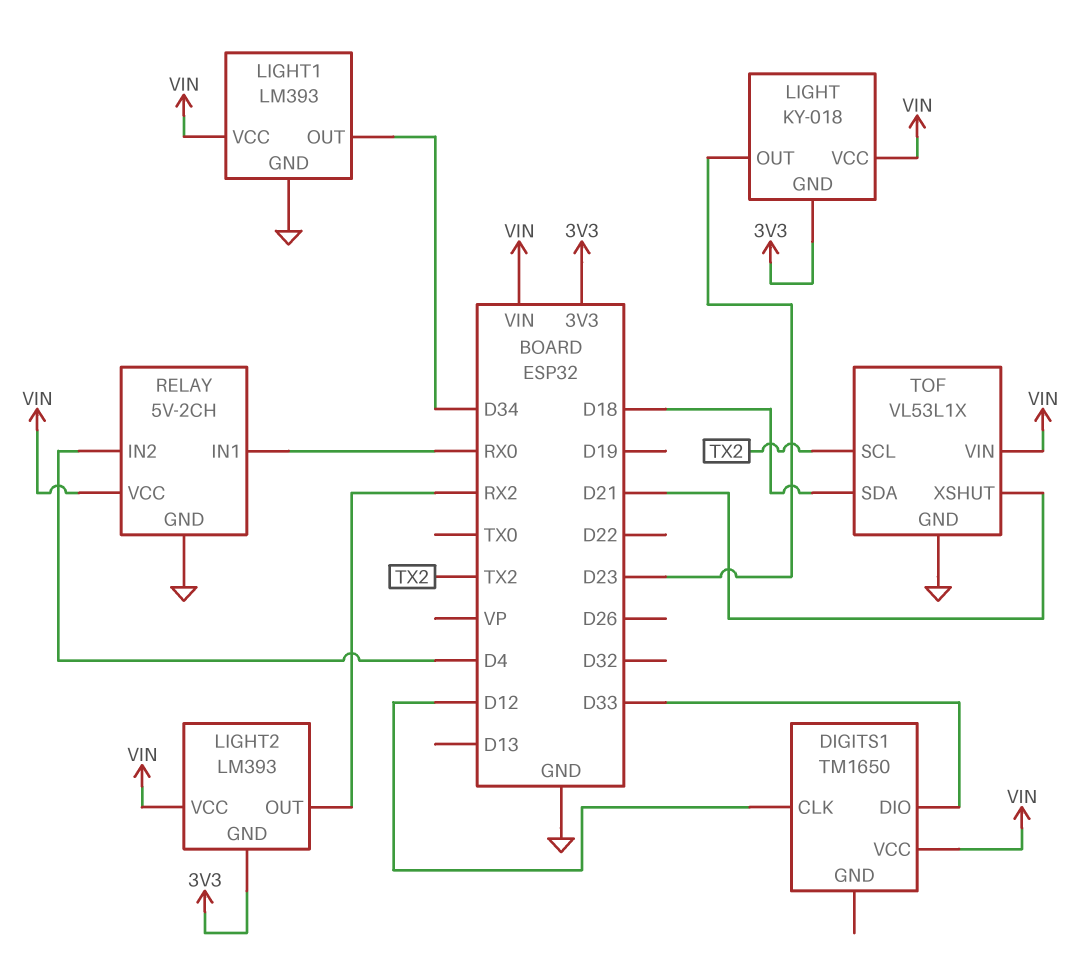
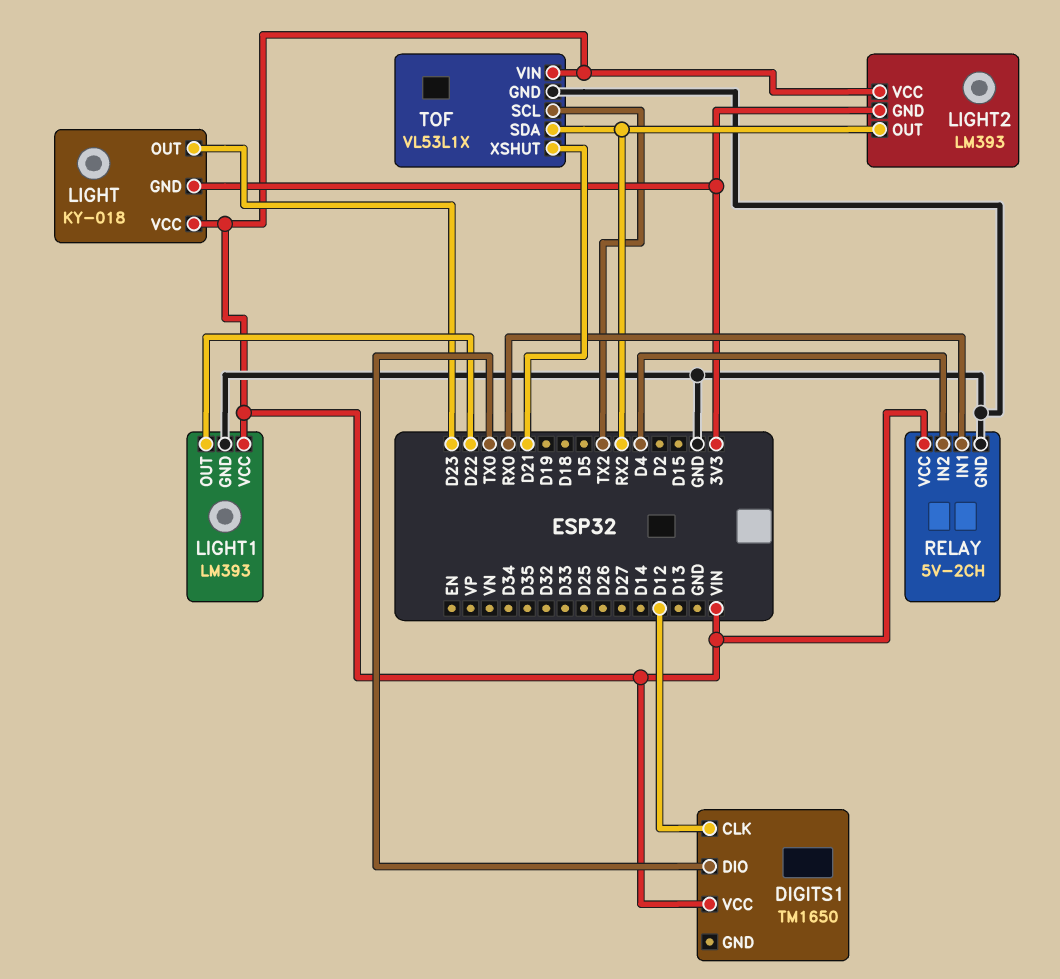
DIGITS1 pin DIO: D33 -> TX0
LIGHT1 pin OUT: D34 -> D22
TOF pin SDA: D18 -> RX2

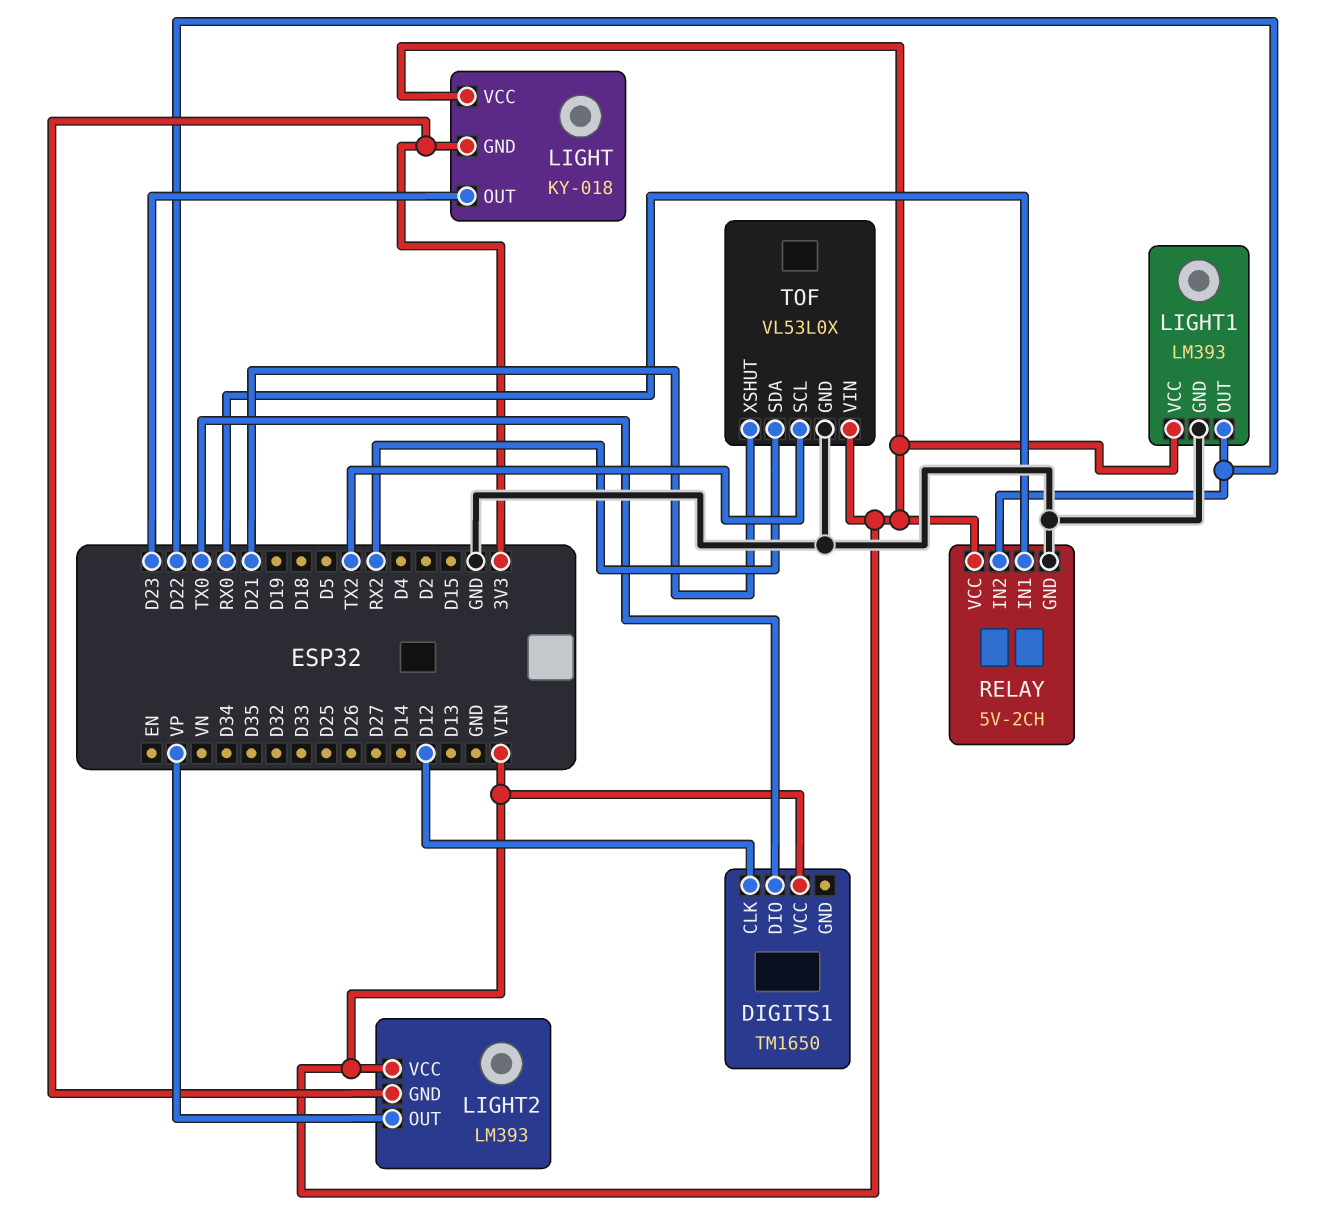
LIGHT2 pin OUT: RX2 -> VP
RELAY pin IN2: D4 -> D22
TOF: VL53L1X -> VL53L0X

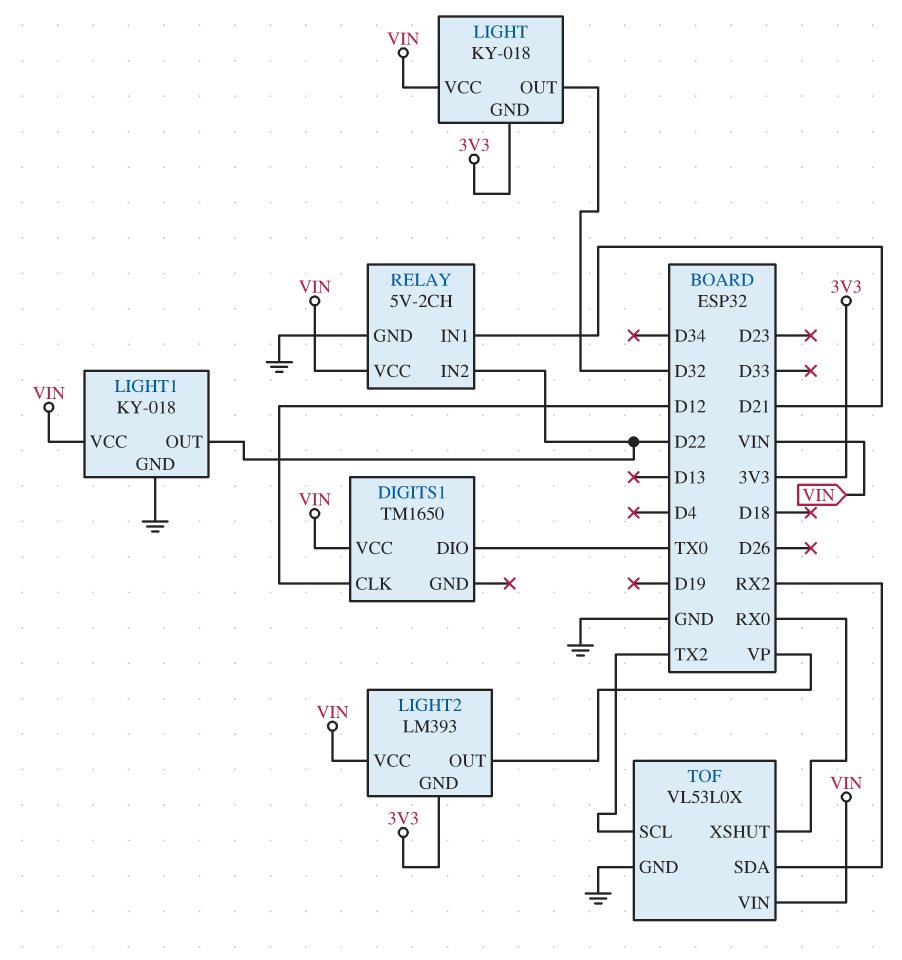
LIGHT pin OUT: D23 -> D32
LIGHT1: LM393 -> KY-018
RELAY pin IN1: RX0 -> D21
TOF pin XSHUT: D21 -> RX0

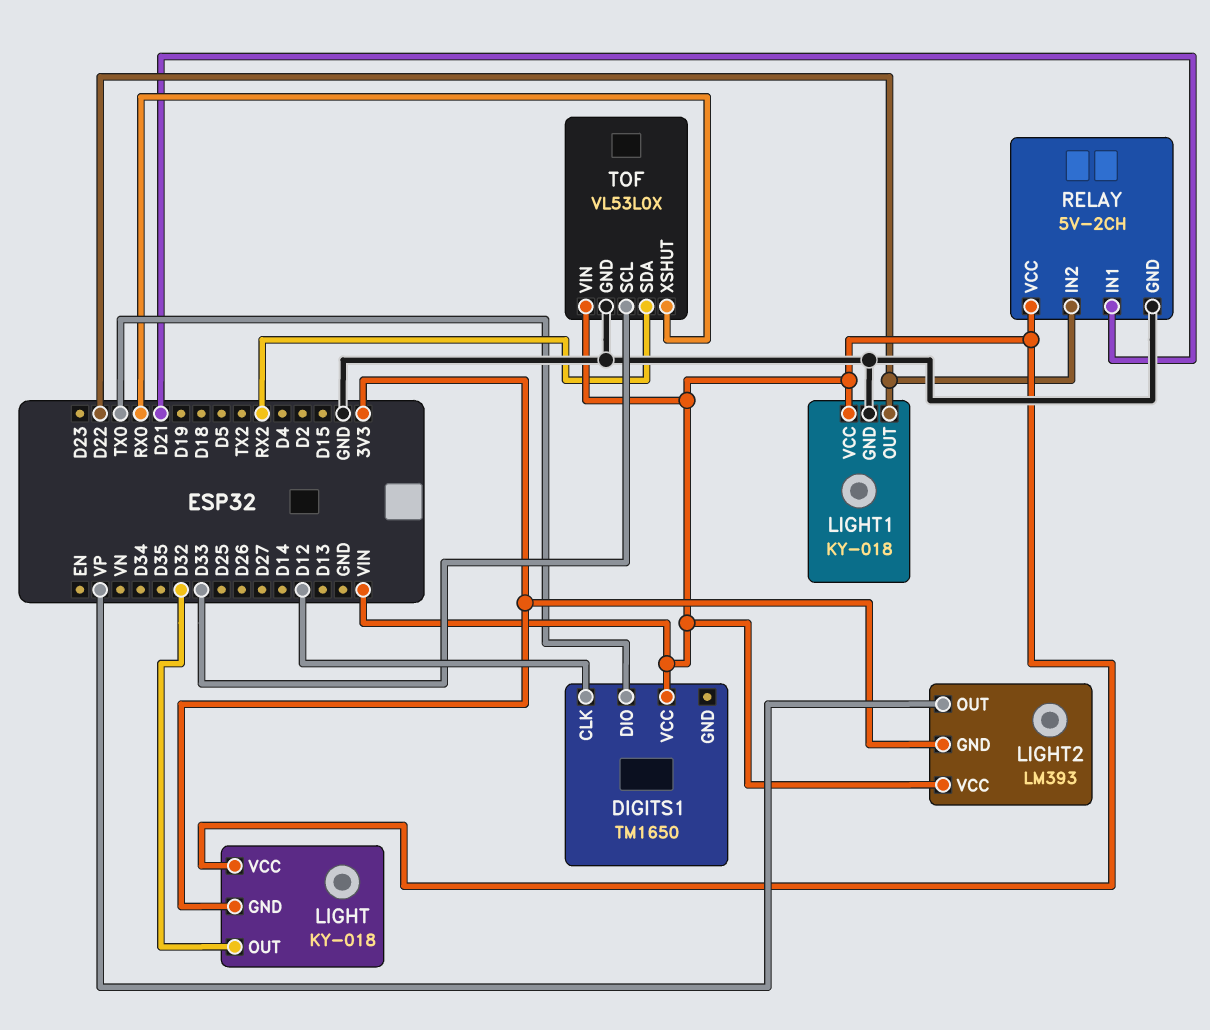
TOF pin SCL: TX2 -> D33

